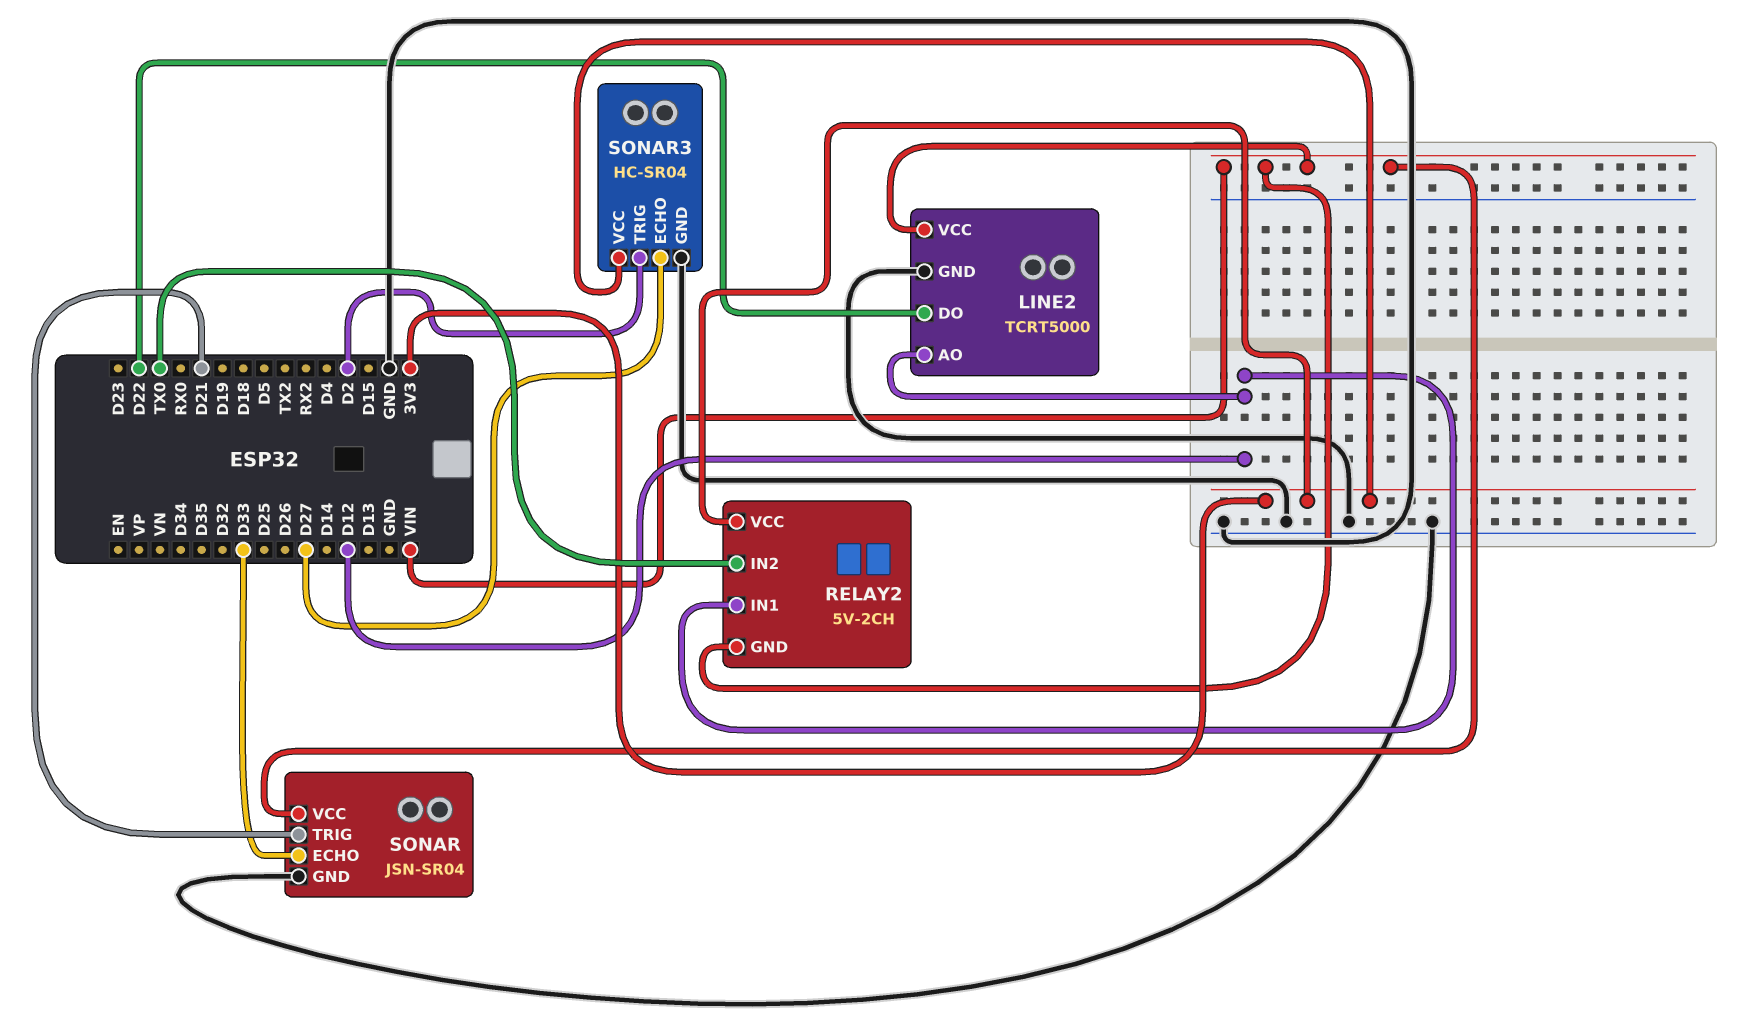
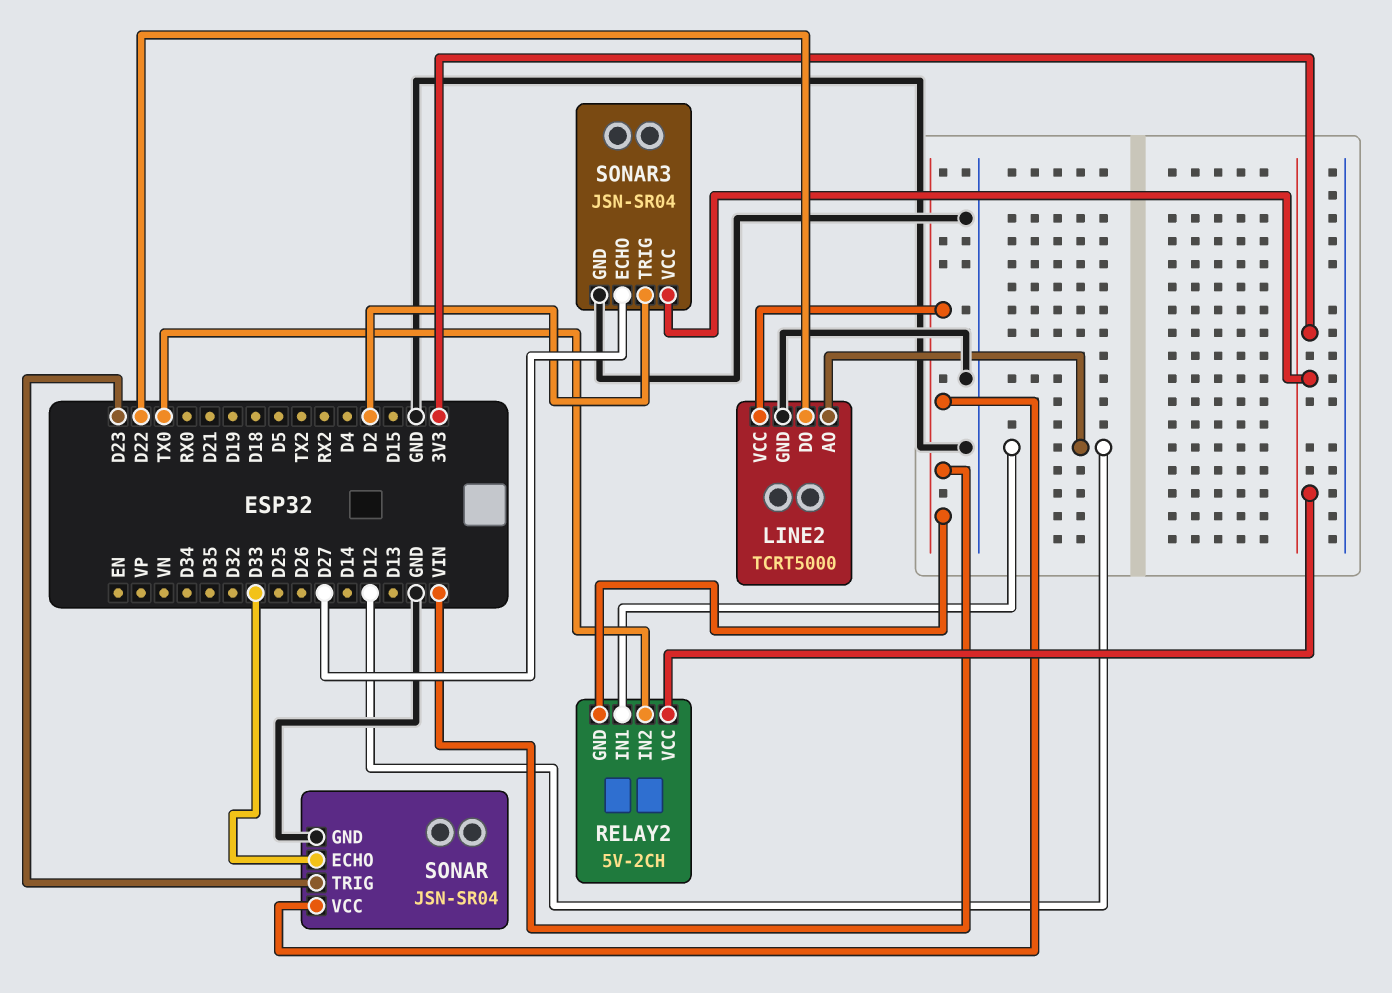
SONAR pin TRIG: D21 -> D23
SONAR3: HC-SR04 -> JSN-SR04

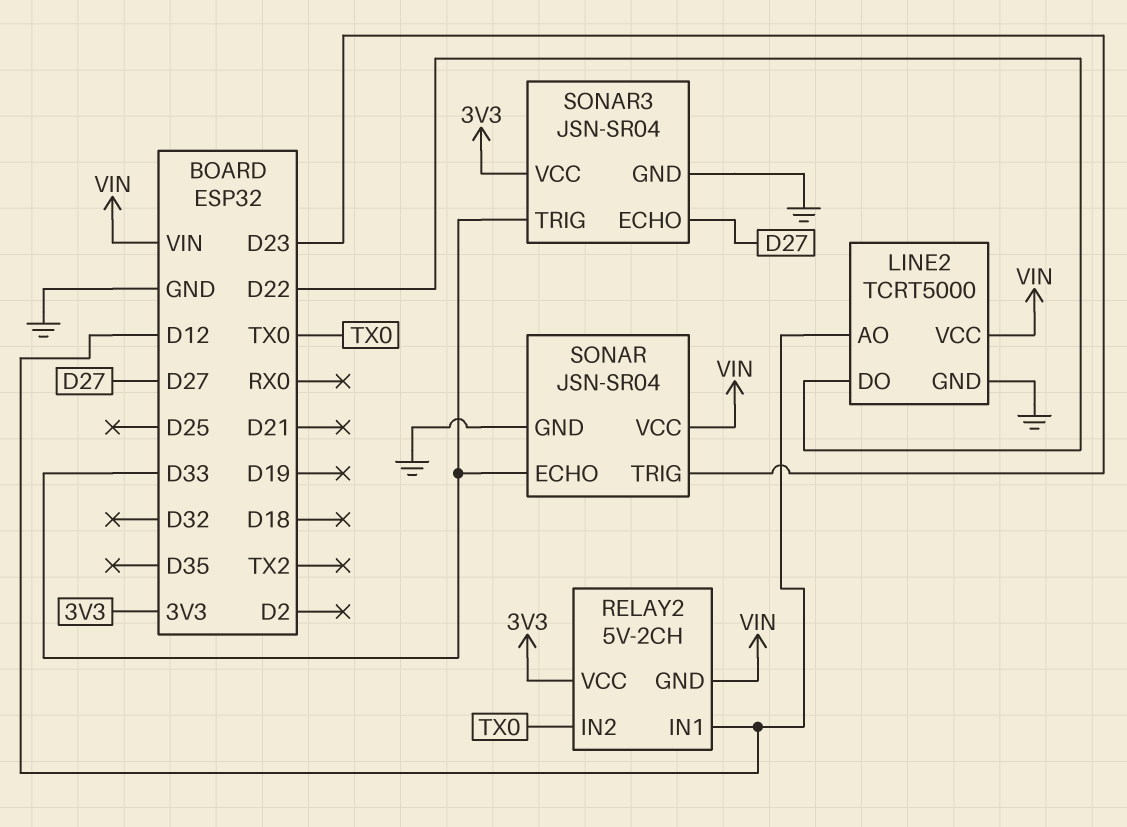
SONAR3 pin TRIG: D2 -> D33

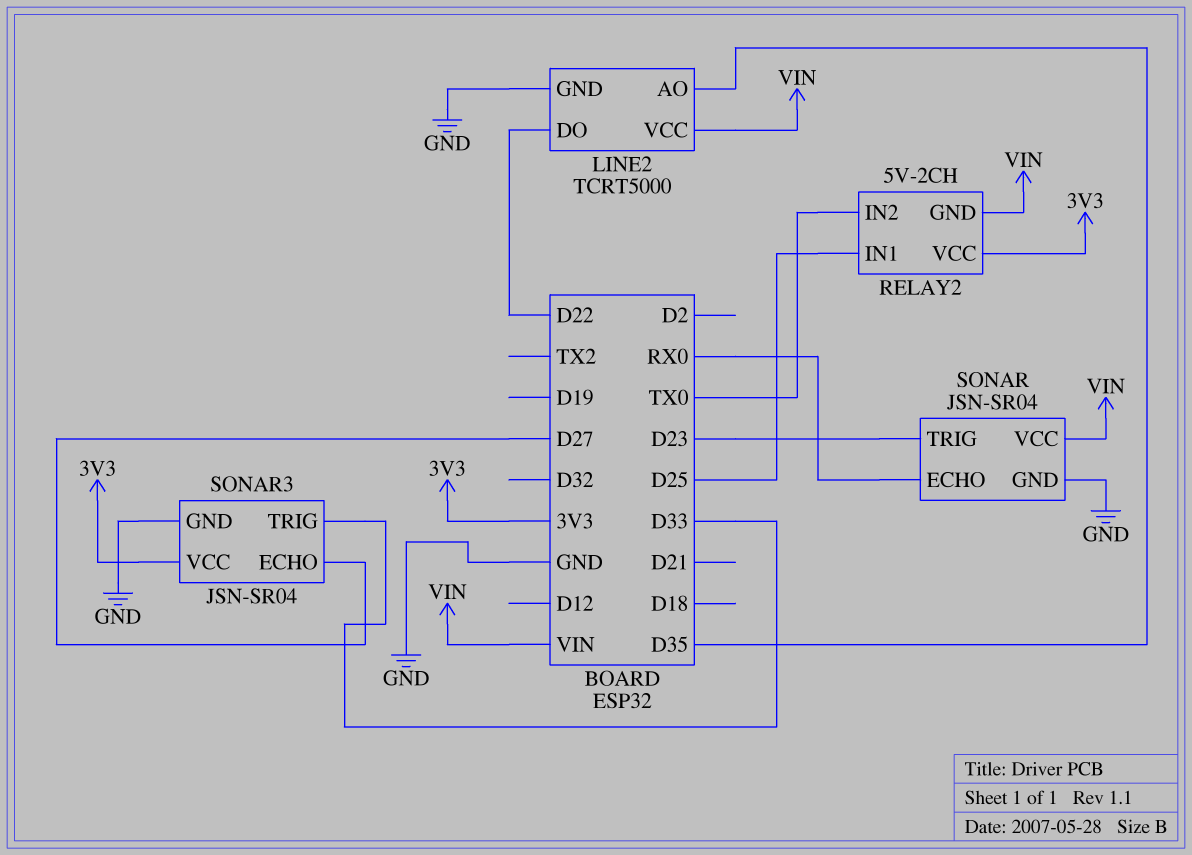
LINE2 pin AO: D12 -> D35
RELAY2 pin IN1: D12 -> D25
SONAR pin ECHO: D33 -> RX0

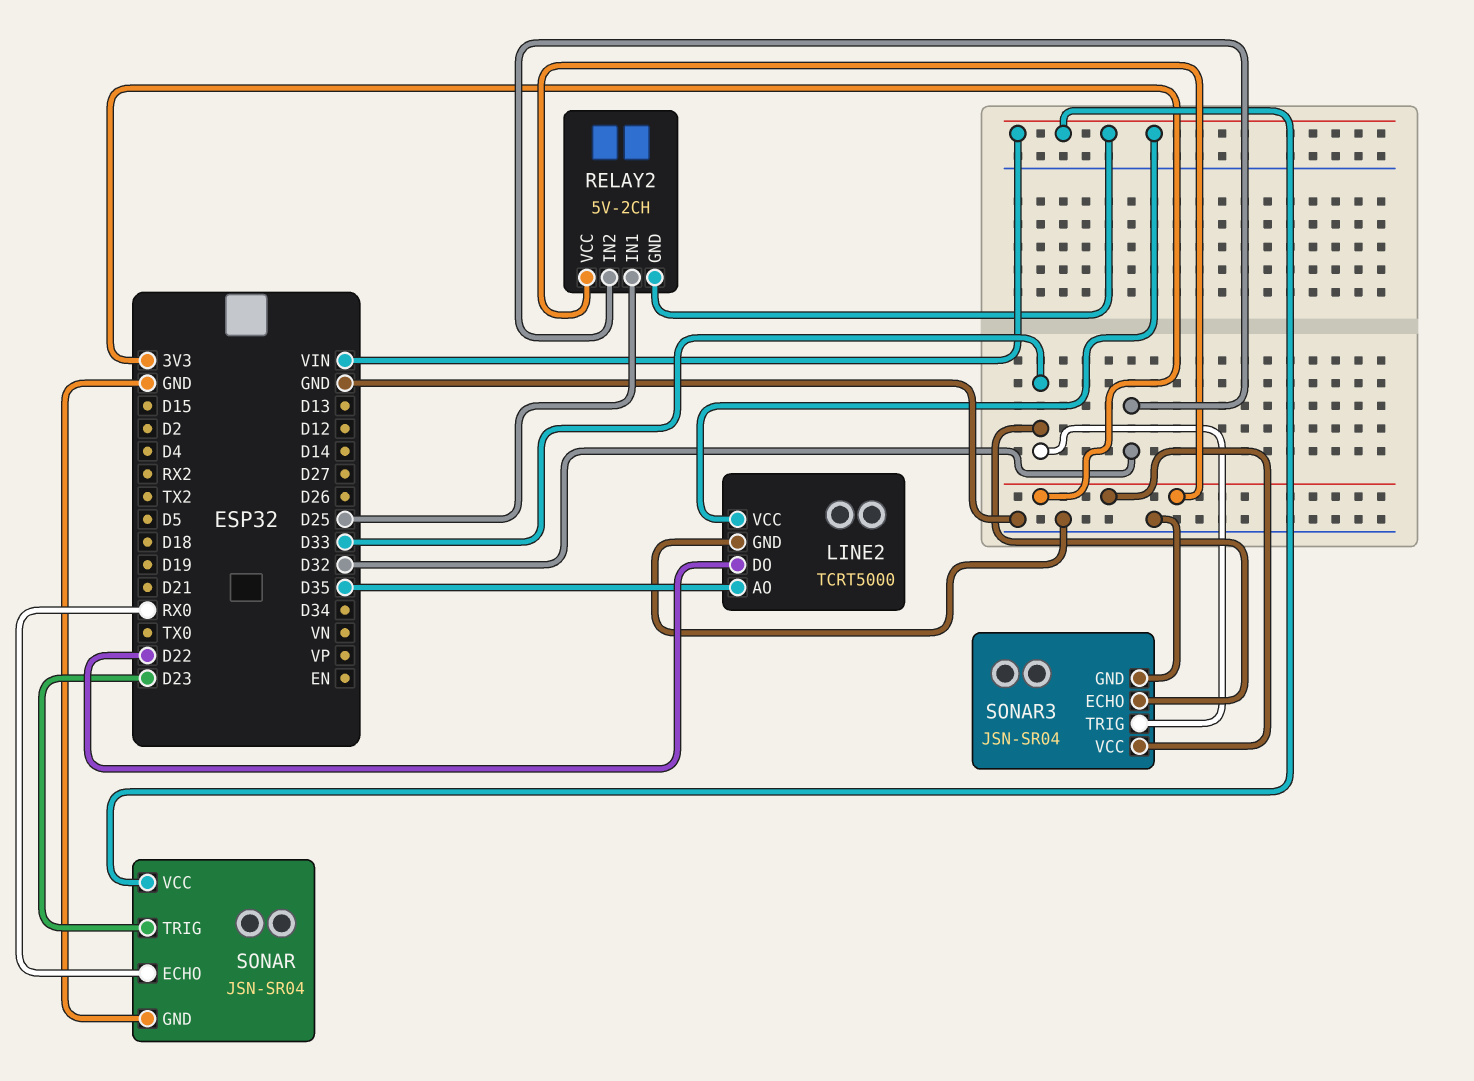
RELAY2 pin IN2: TX0 -> D32
SONAR3 pin ECHO: D27 -> D33

